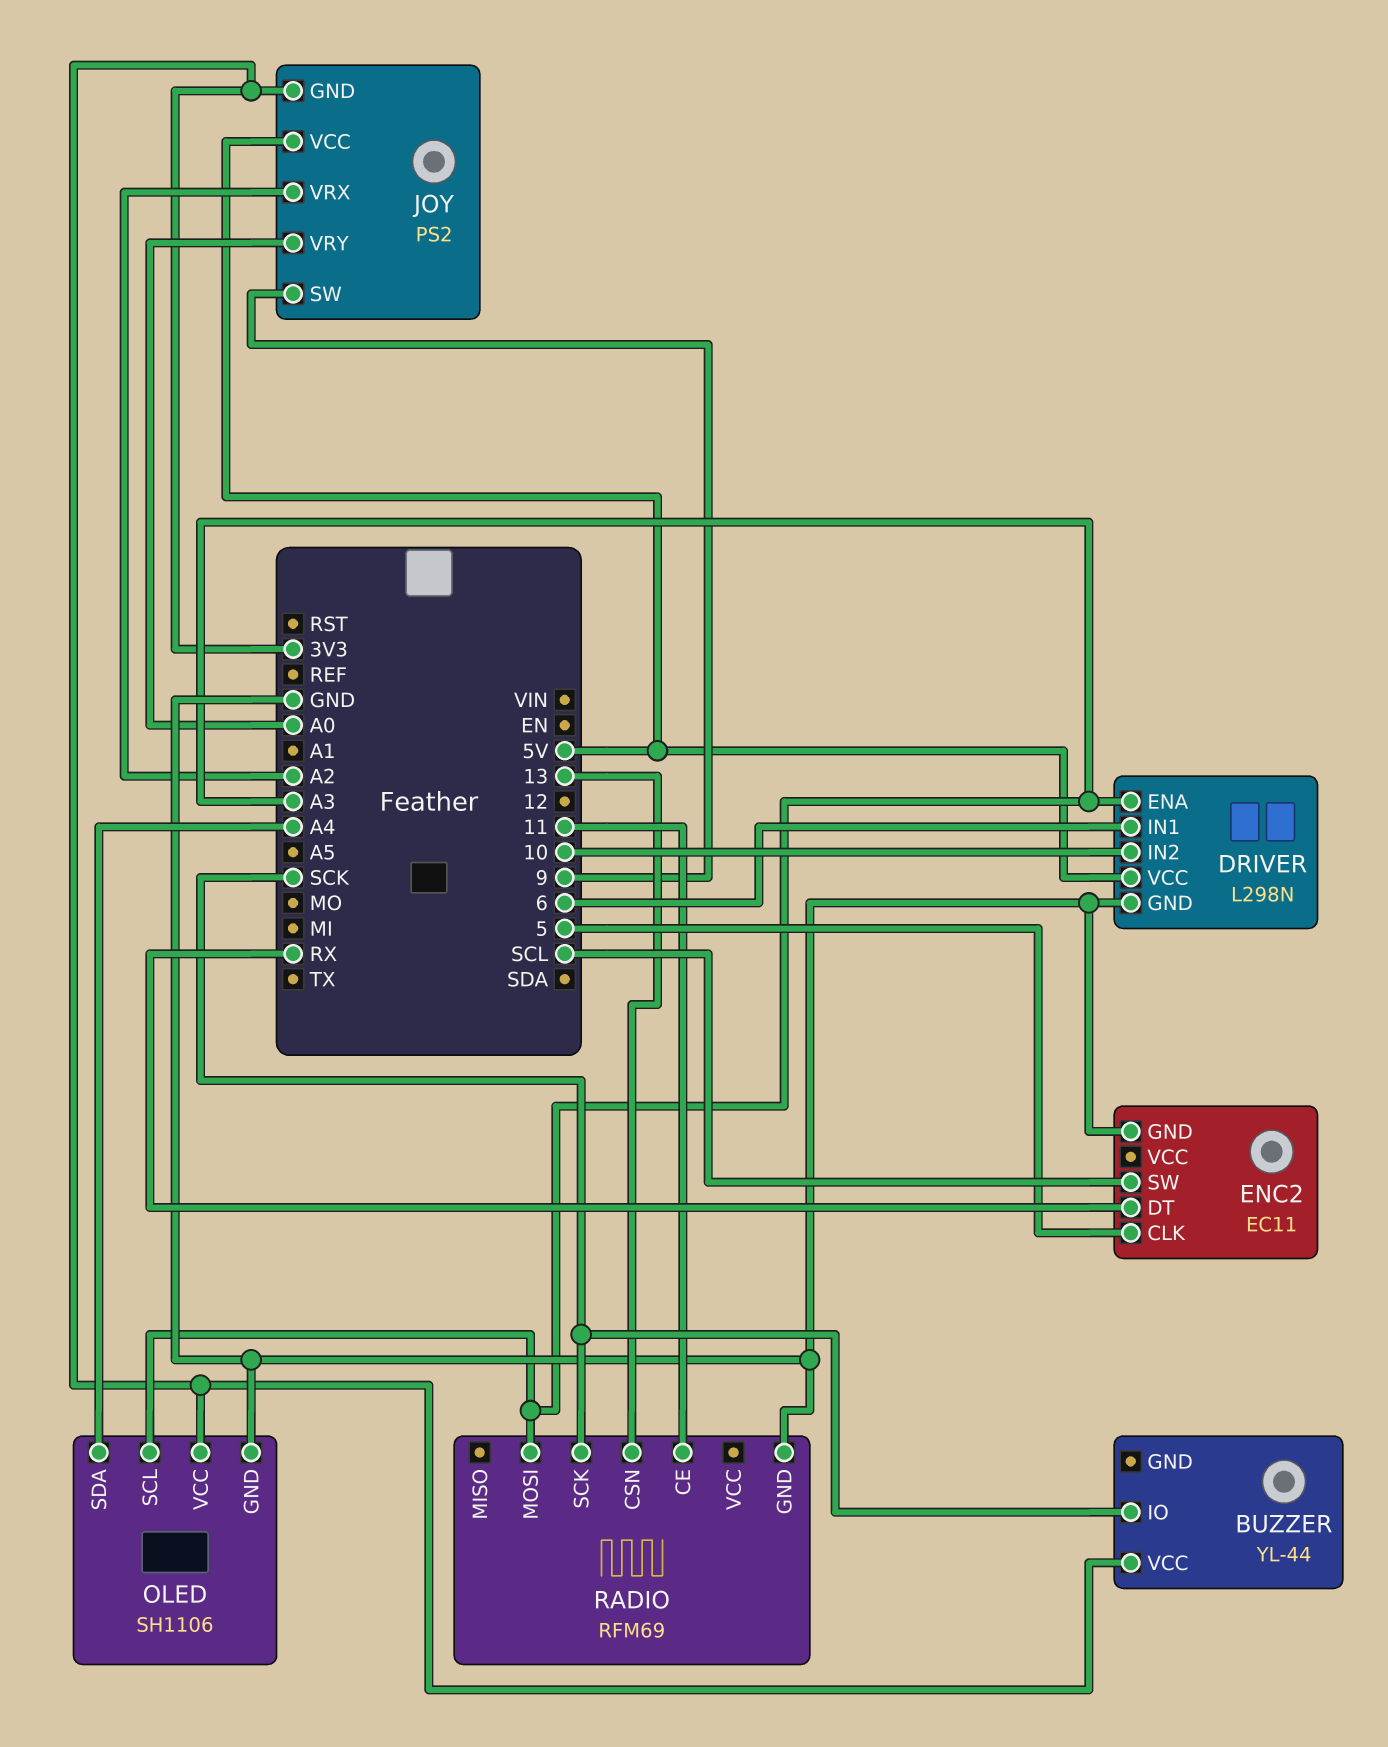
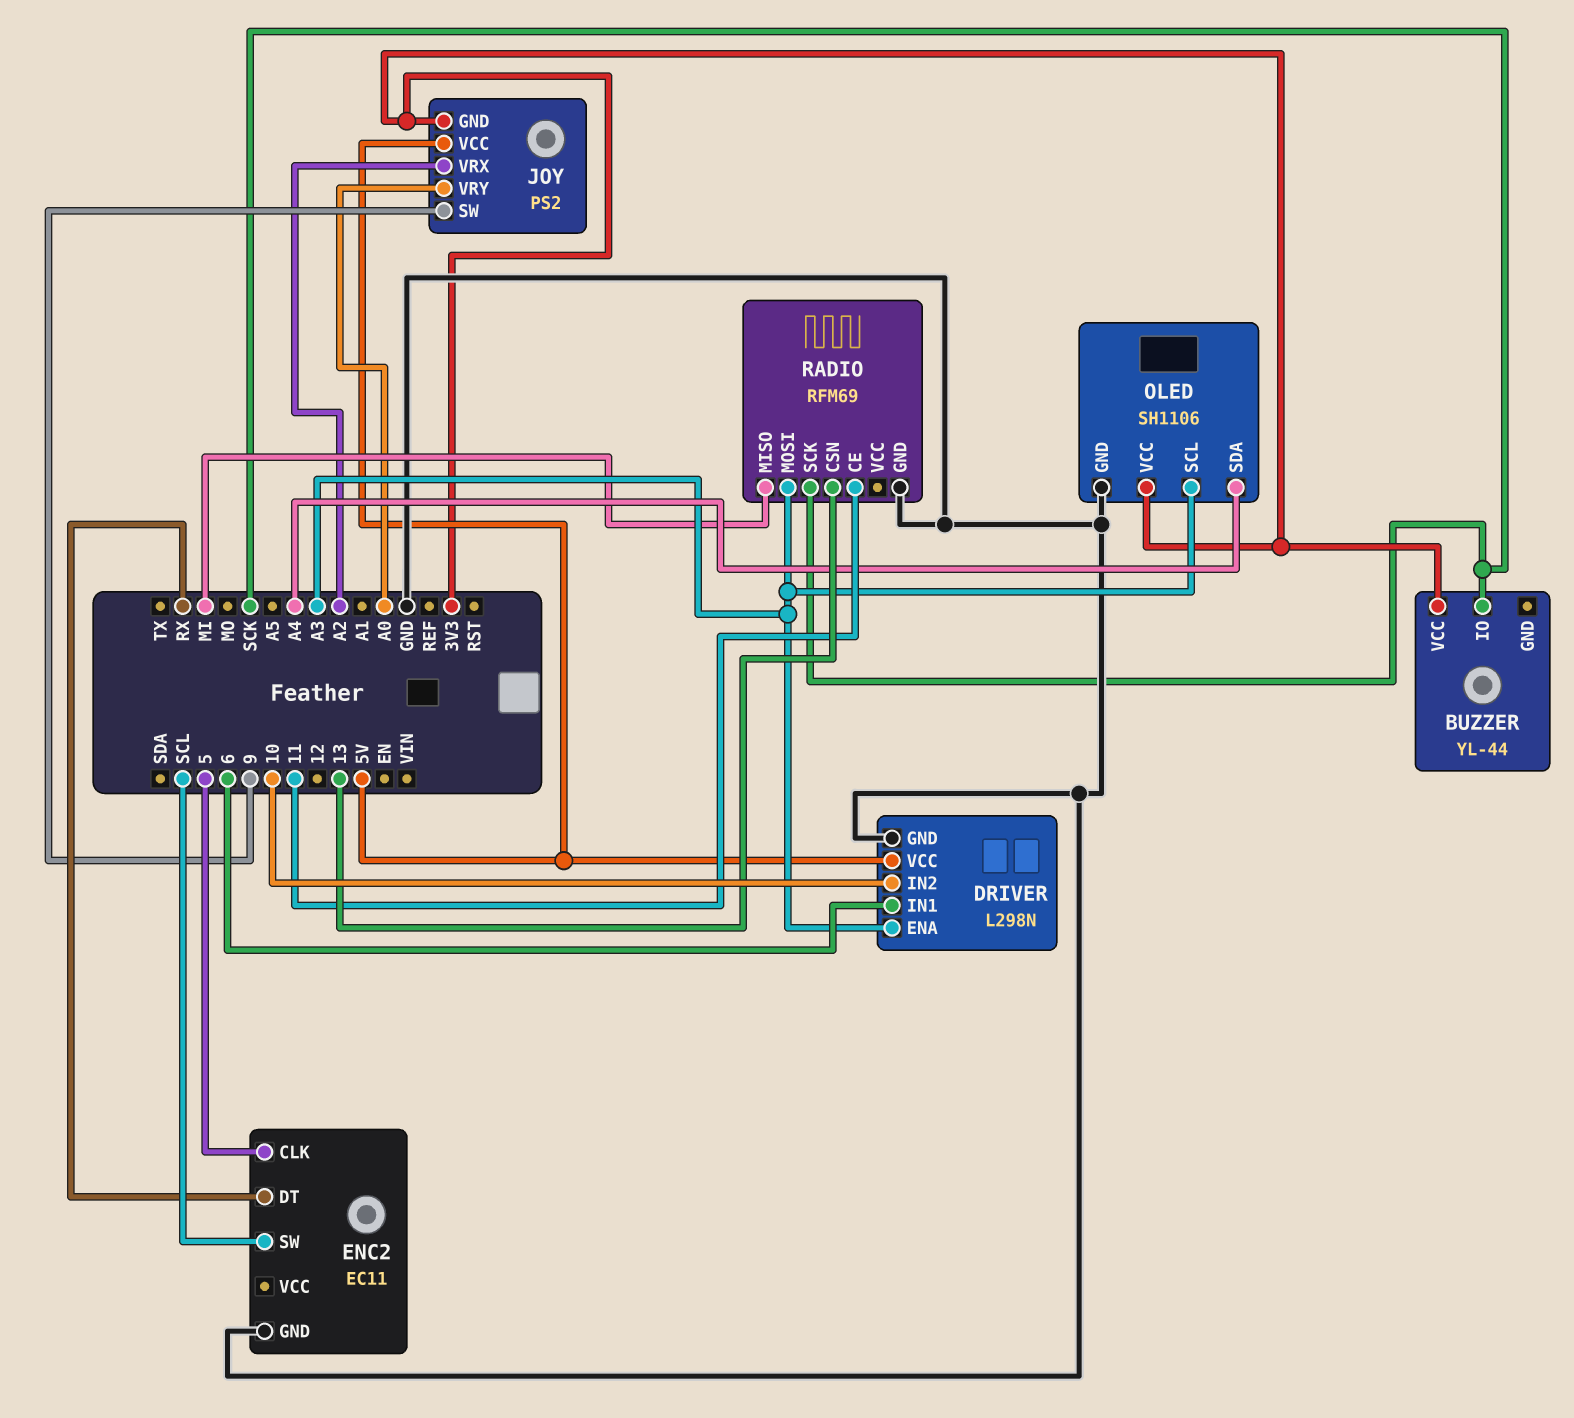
RADIO pin MISO: none -> MI

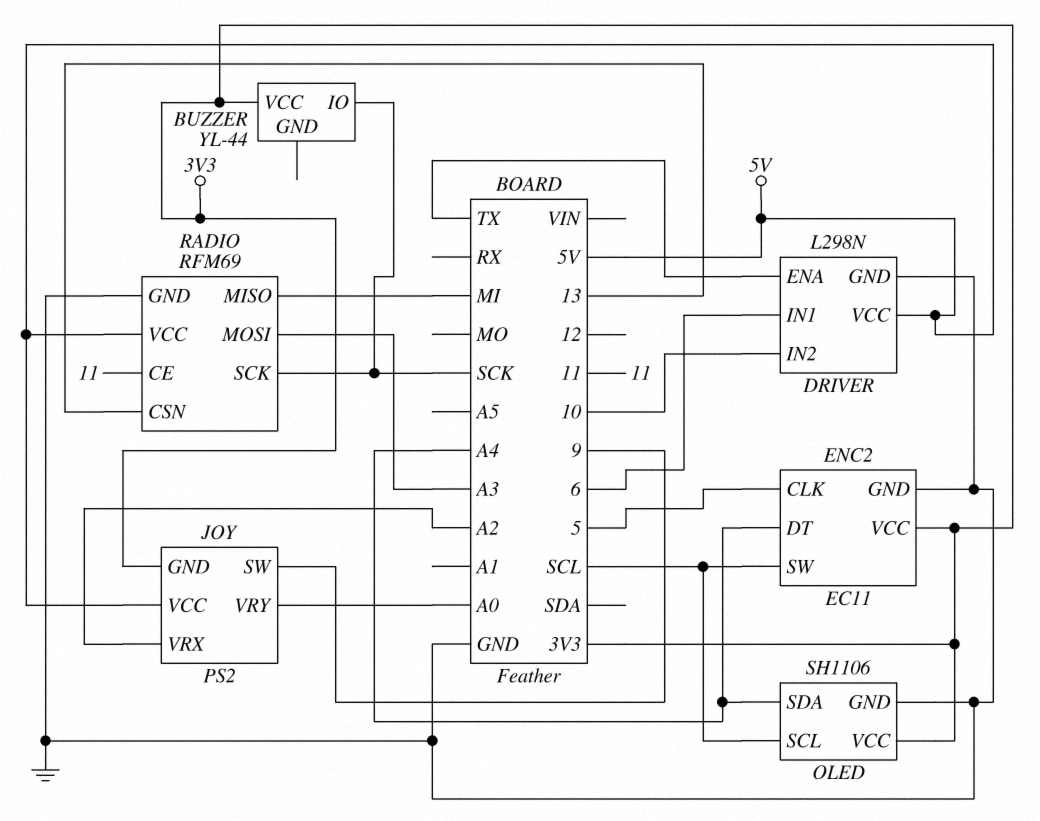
DRIVER pin ENA: A3 -> TX
ENC2 pin DT: RX -> A4
ENC2 pin VCC: none -> 3V3
OLED pin SCL: A3 -> SCL
RADIO pin VCC: none -> 5V

